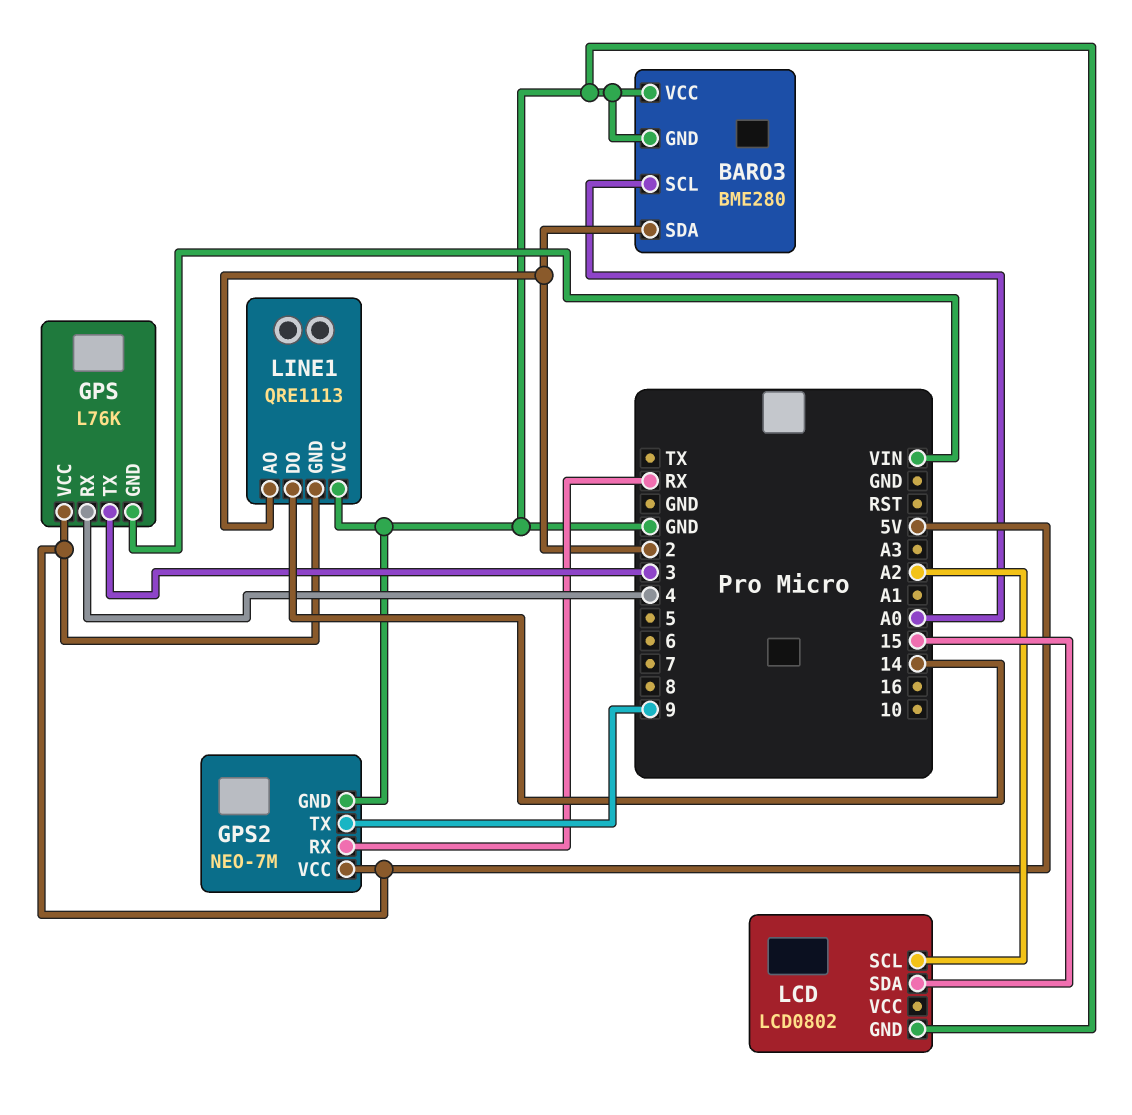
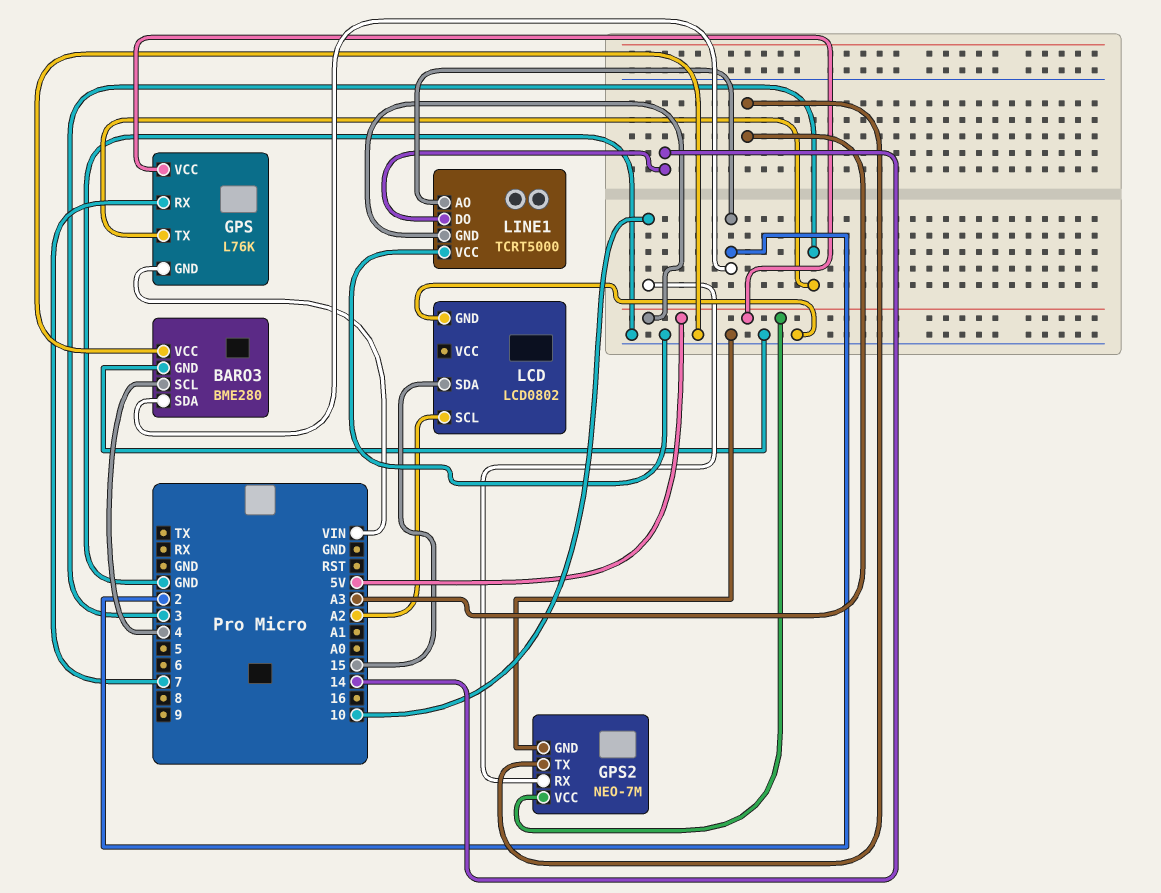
BARO3 pin SCL: A0 -> 4
GPS pin RX: 4 -> 7
GPS2 pin RX: RX -> 10
GPS2 pin TX: 9 -> A3
LINE1: QRE1113 -> TCRT5000

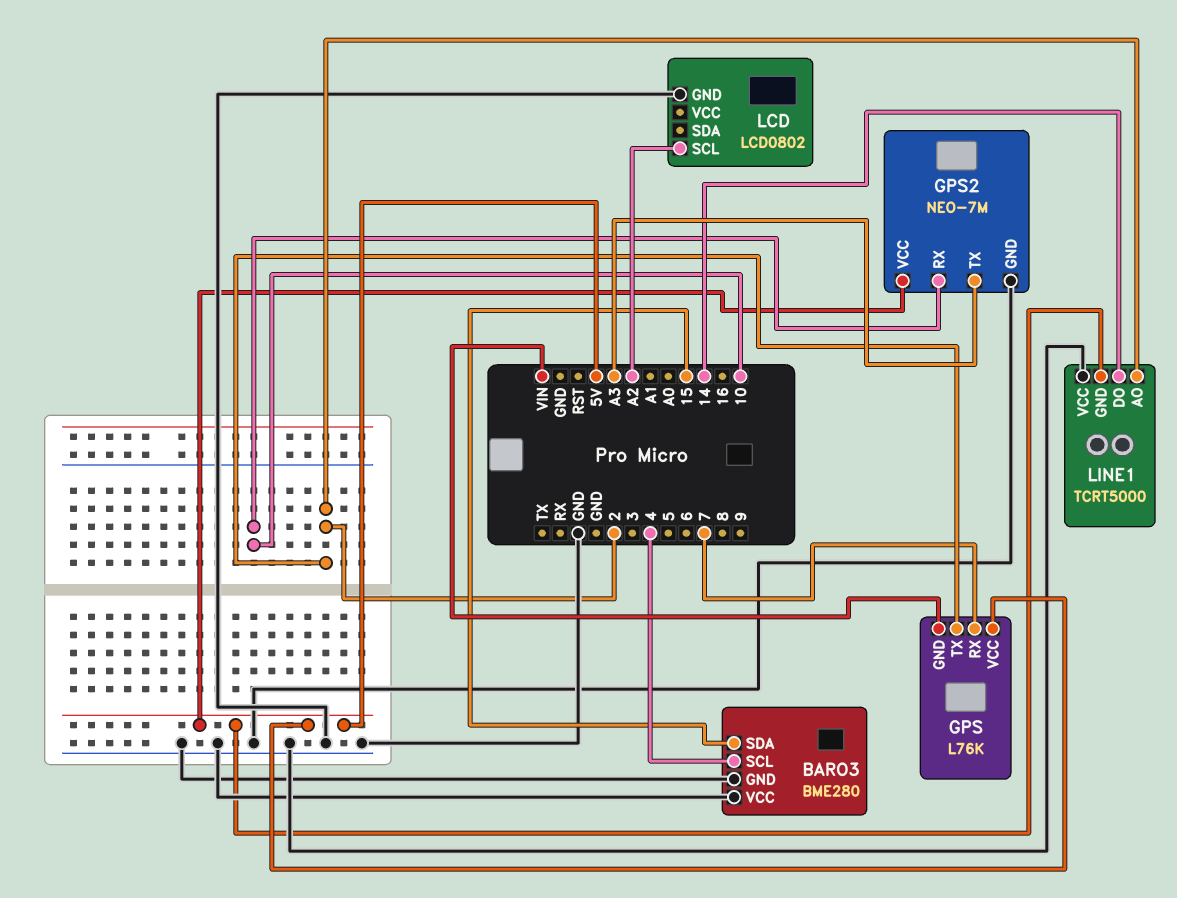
BARO3 pin SDA: 2 -> 15
GPS pin TX: 3 -> 2
LCD pin SDA: 15 -> none

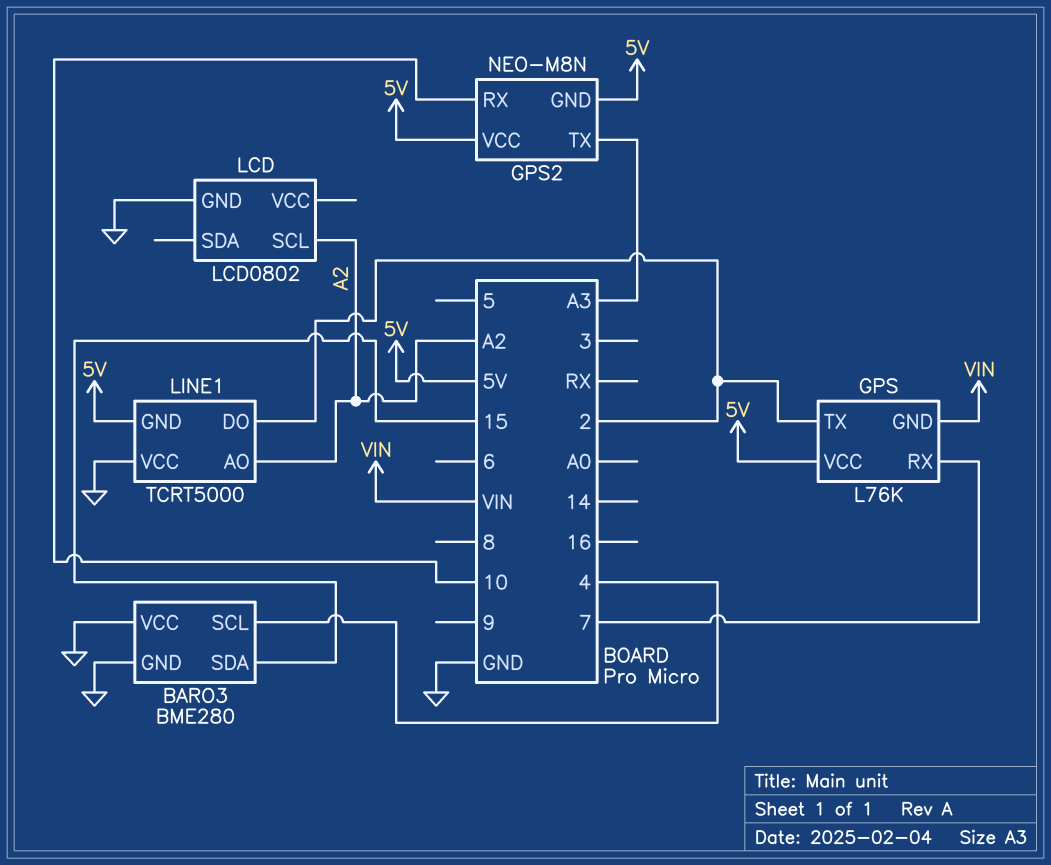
GPS2: NEO-7M -> NEO-M8N
GPS2 pin GND: GND -> 5V
LINE1 pin AO: 2 -> A2
LINE1 pin DO: 14 -> 2

